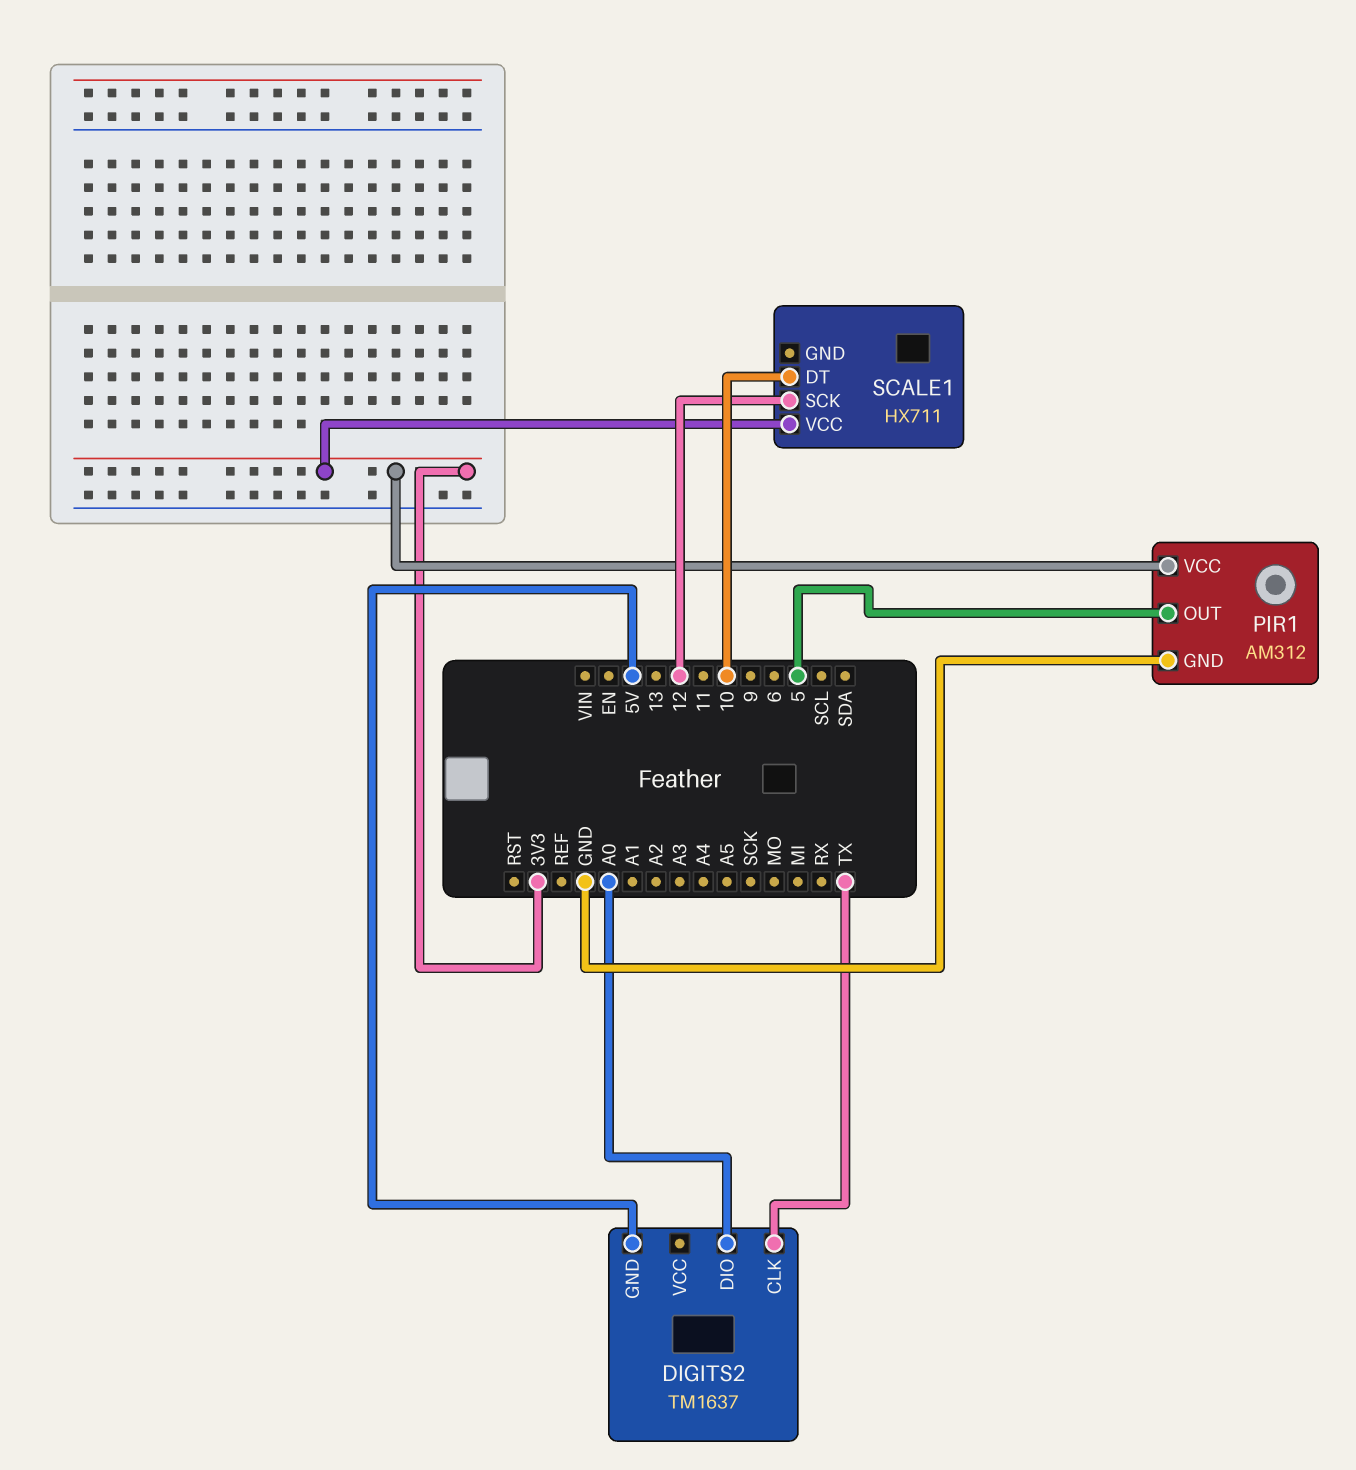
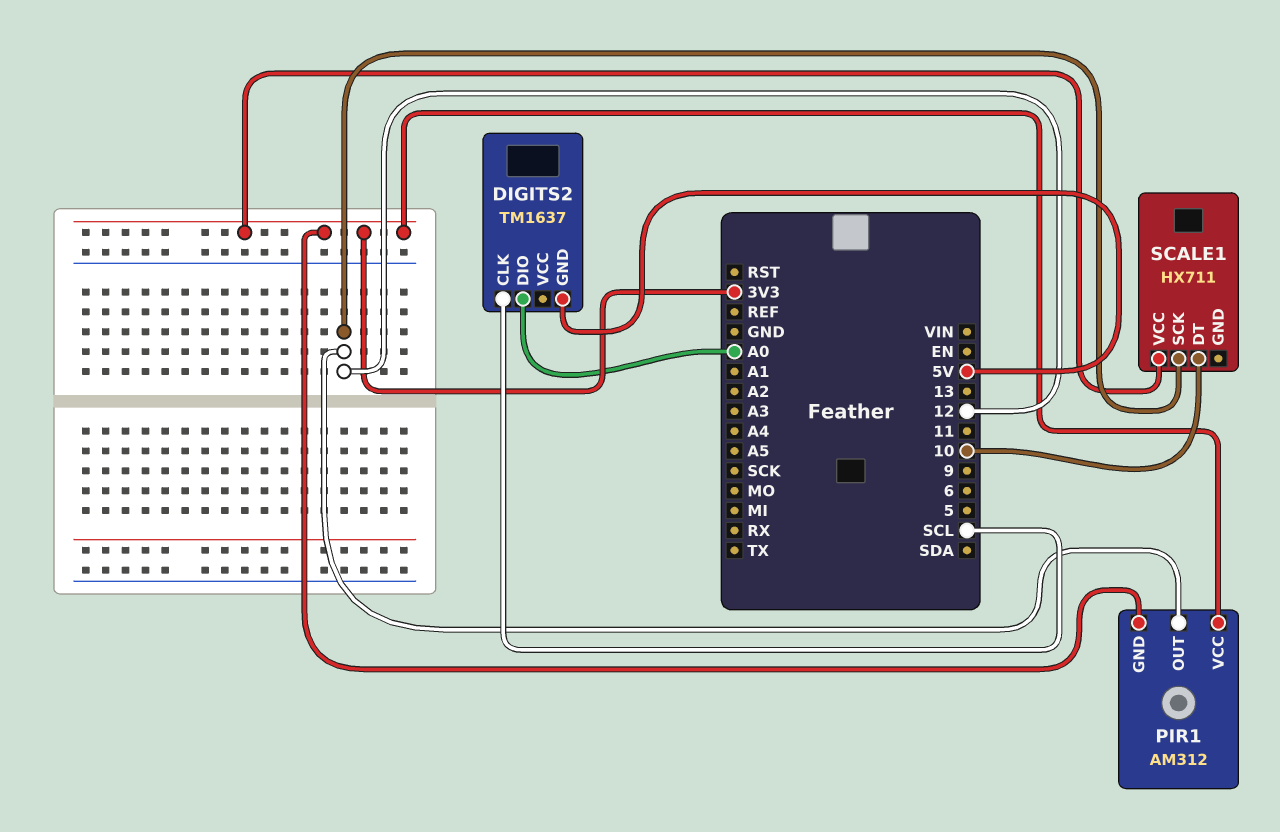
DIGITS2 pin CLK: TX -> SCL
PIR1 pin GND: GND -> 3V3
PIR1 pin OUT: 5 -> 12

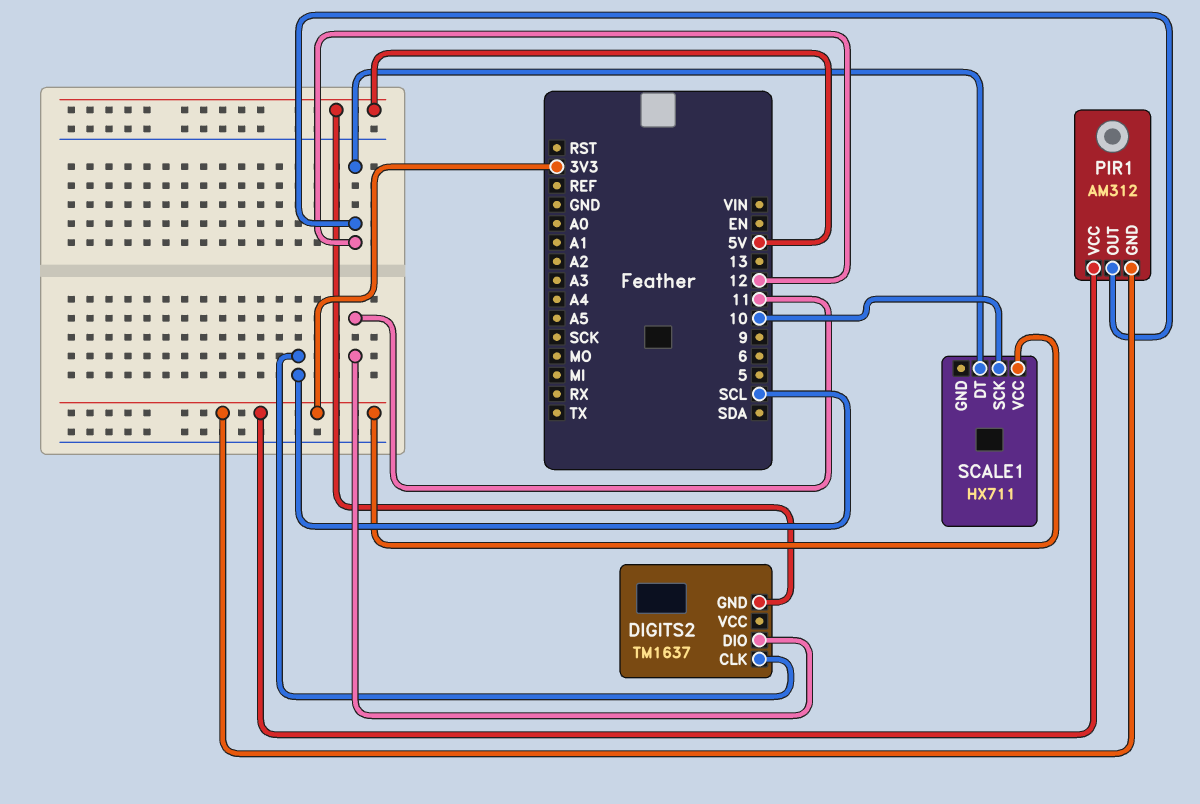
DIGITS2 pin DIO: A0 -> 11
SCALE1 pin DT: 10 -> 12
SCALE1 pin SCK: 12 -> 10

